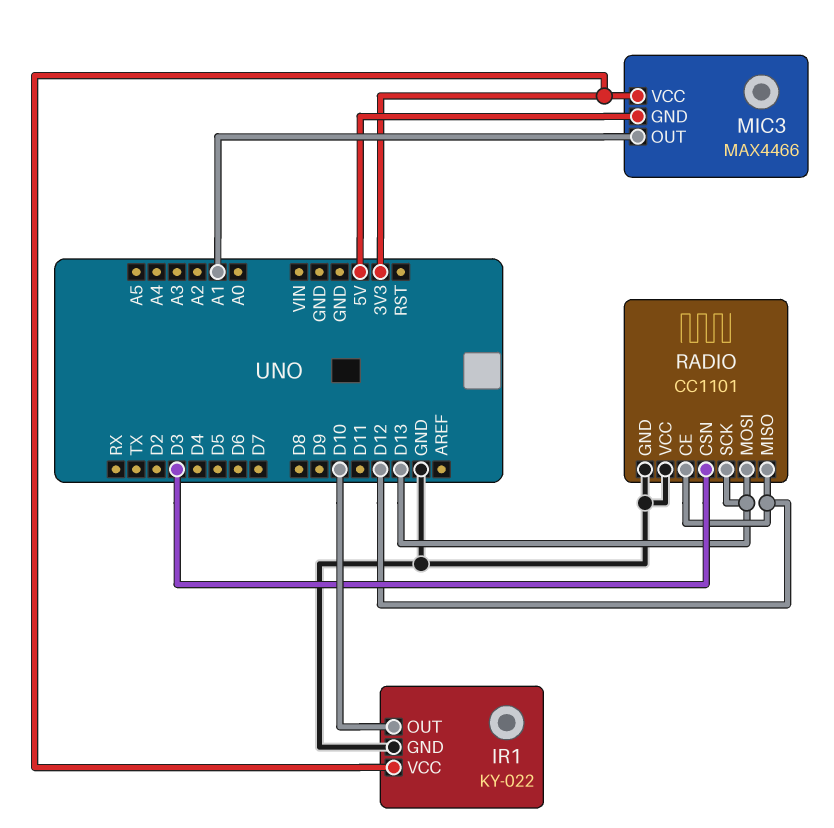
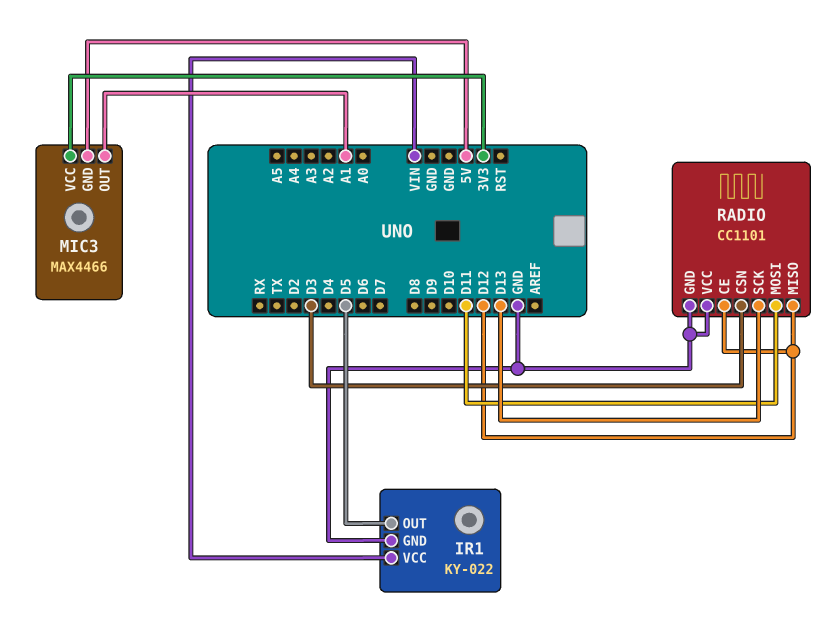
IR1 pin OUT: D10 -> D5
IR1 pin VCC: 3V3 -> VIN
RADIO pin MOSI: D13 -> D11

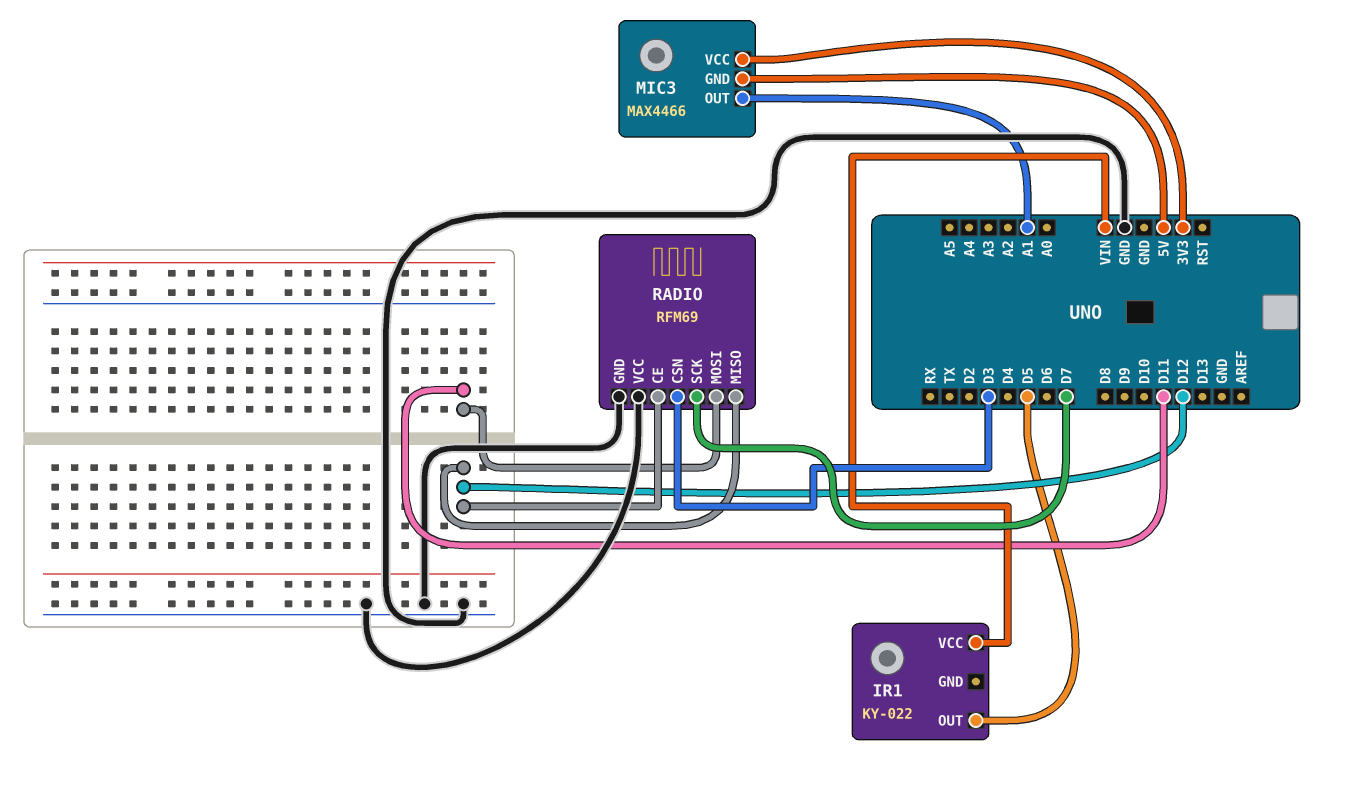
IR1 pin GND: GND -> none
RADIO: CC1101 -> RFM69
RADIO pin SCK: D13 -> D7

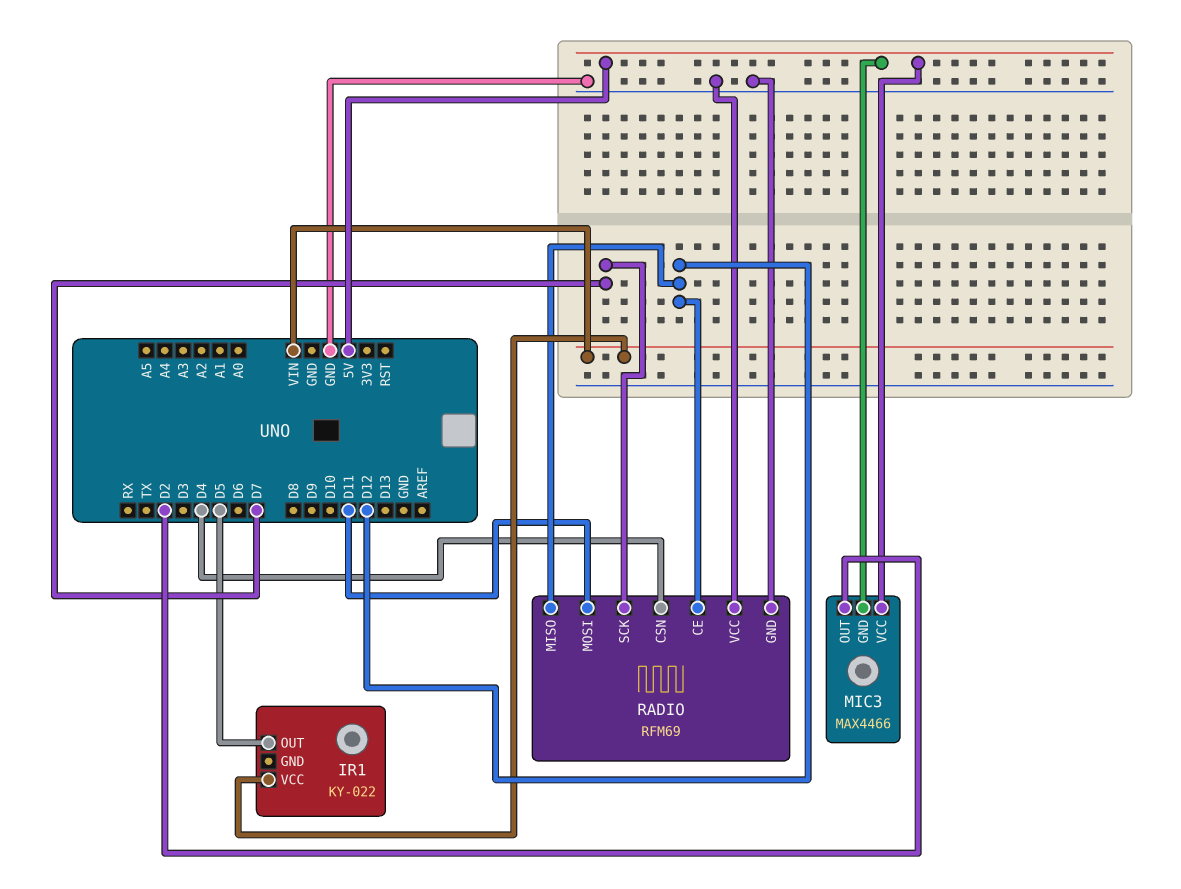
MIC3 pin OUT: A1 -> D2
MIC3 pin VCC: 3V3 -> 5V
RADIO pin CSN: D3 -> D4

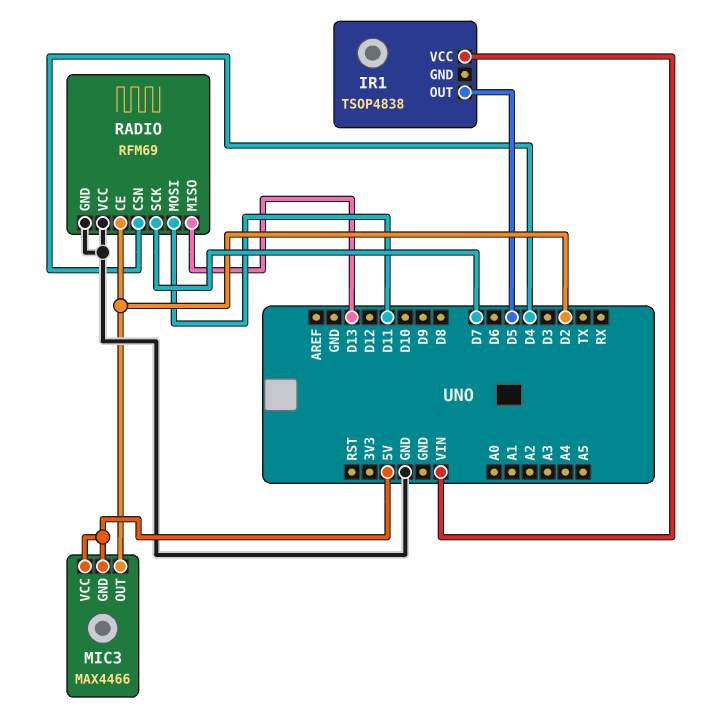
IR1: KY-022 -> TSOP4838
RADIO pin CE: D12 -> D2
RADIO pin MISO: D12 -> D13

